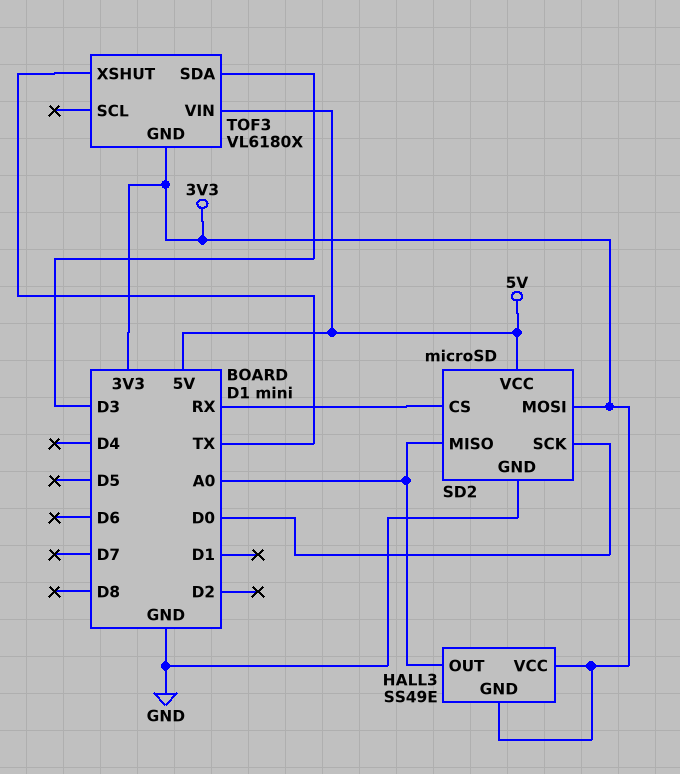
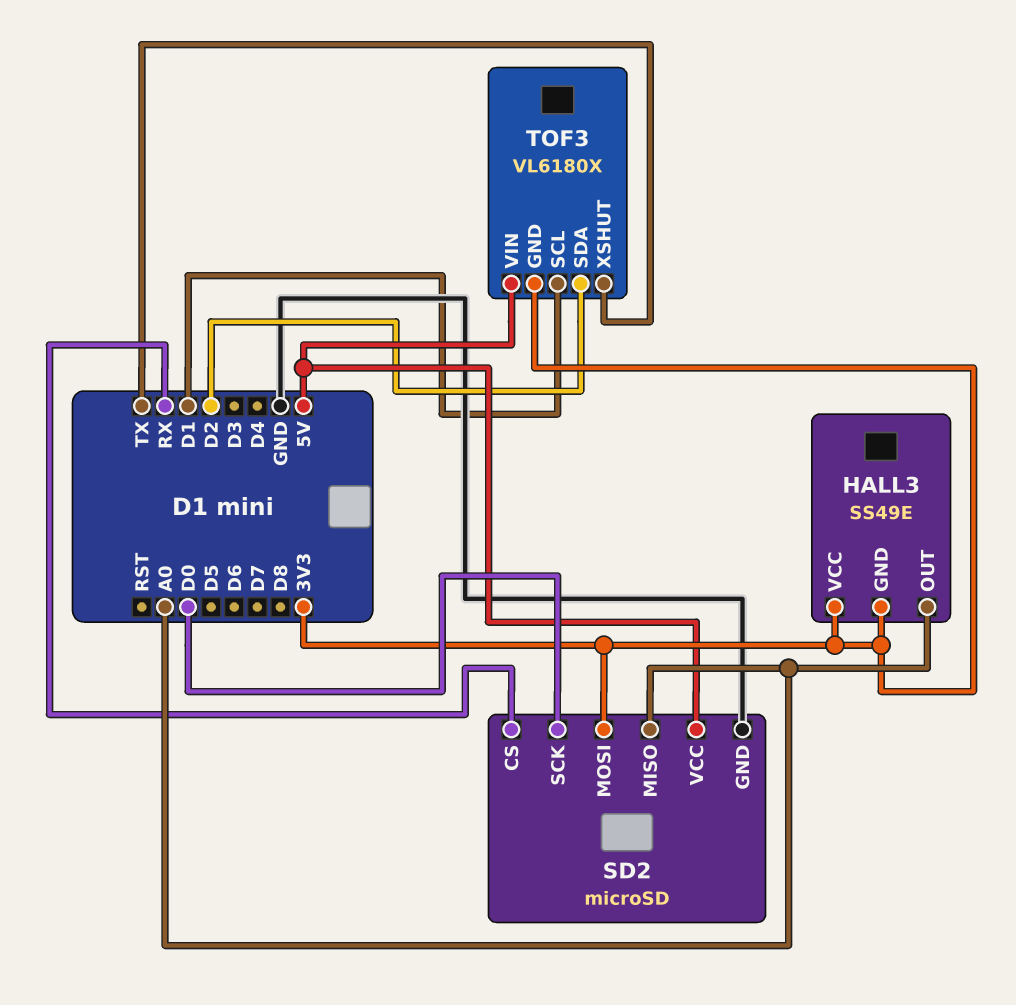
TOF3 pin SCL: none -> D1
TOF3 pin SDA: D3 -> D2

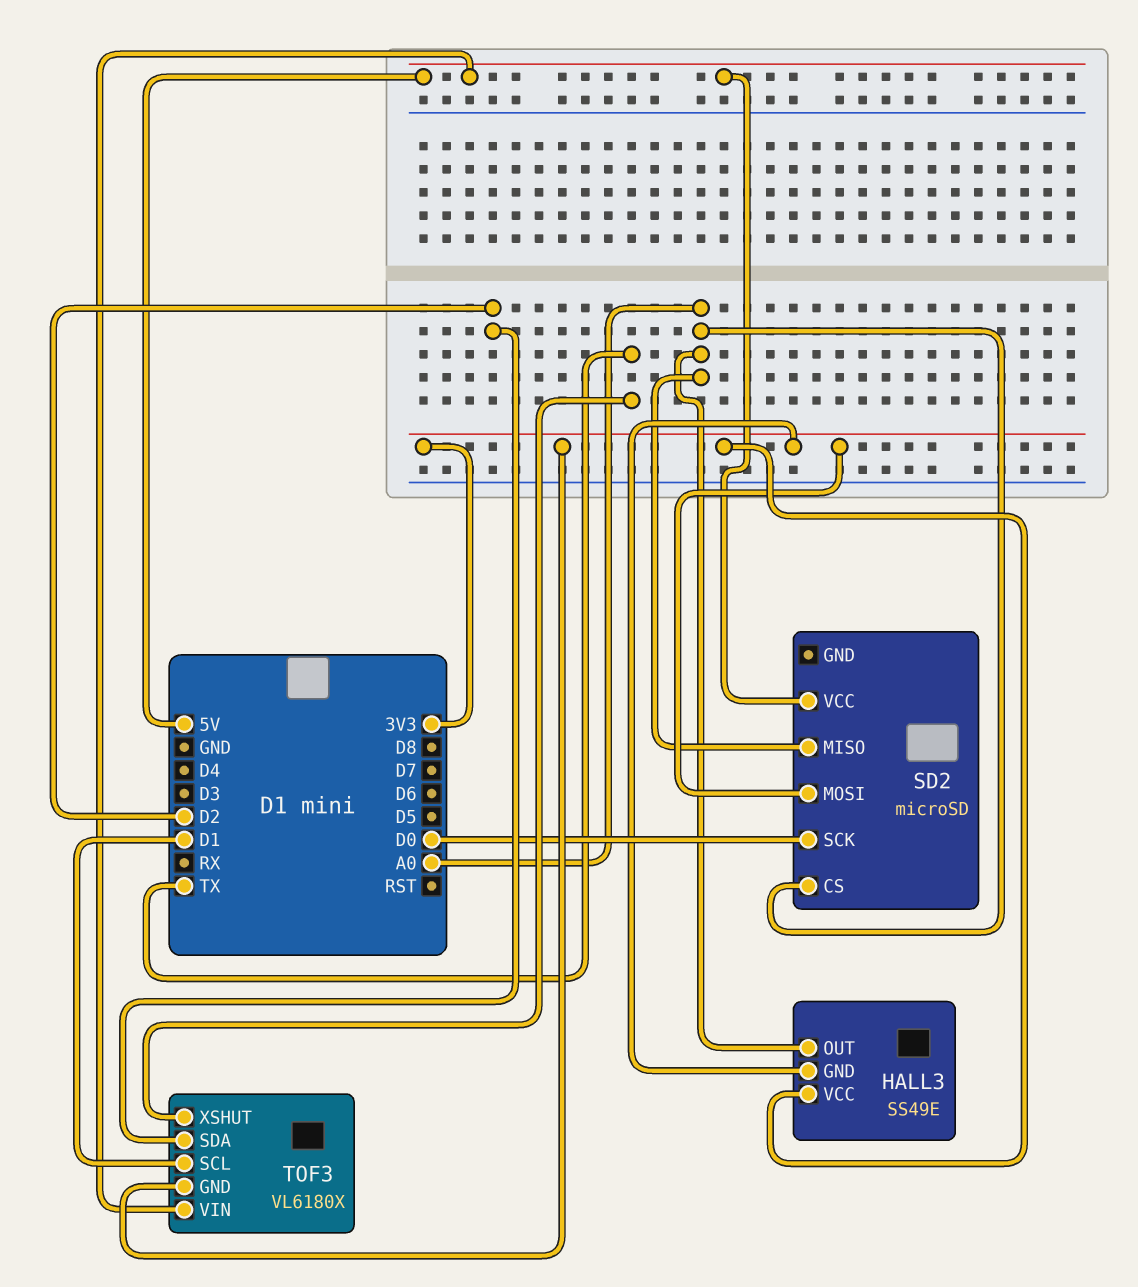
SD2 pin CS: RX -> A0
SD2 pin GND: GND -> none

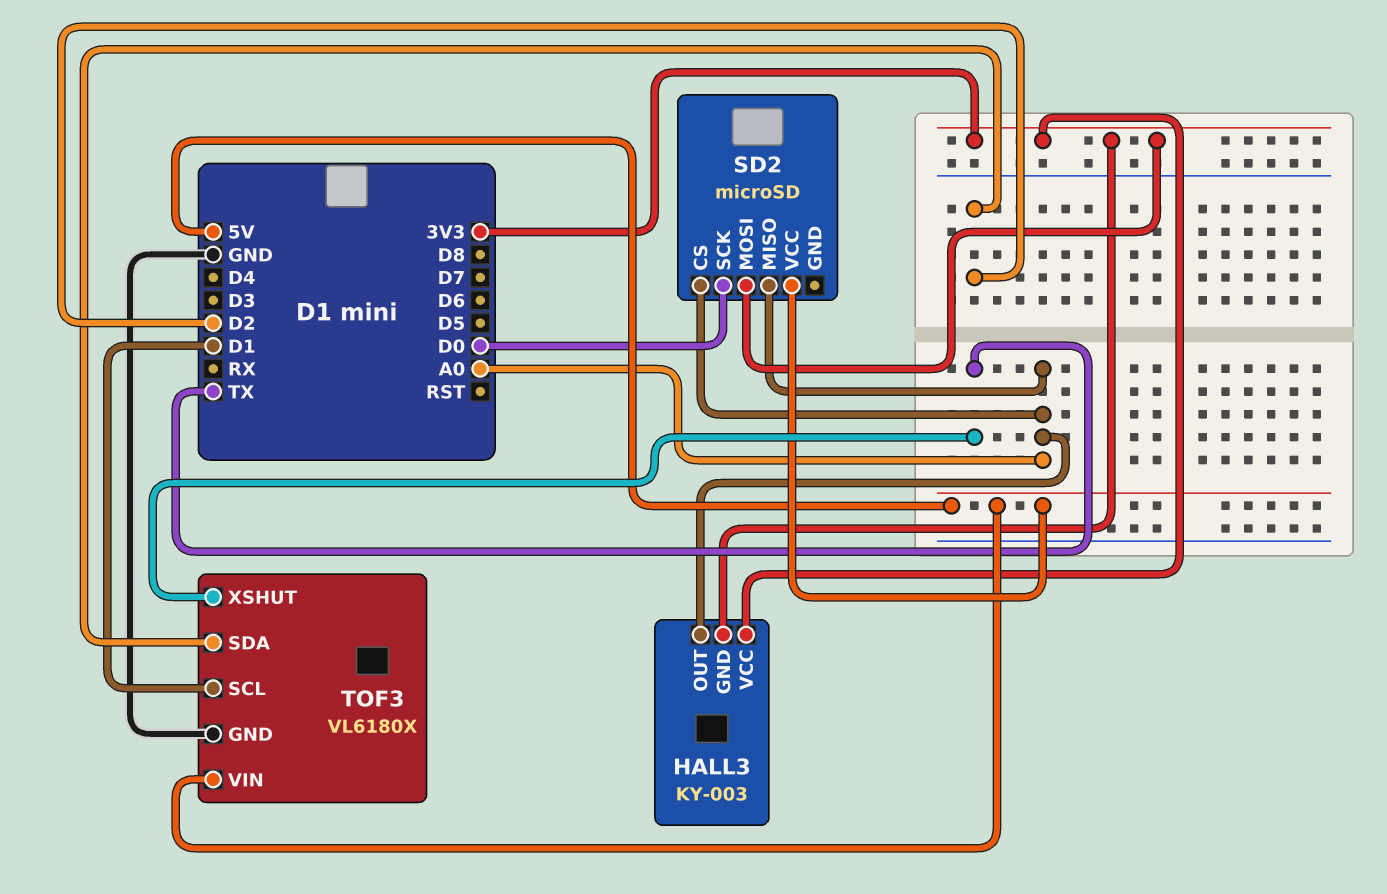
HALL3: SS49E -> KY-003
TOF3 pin GND: 3V3 -> GND

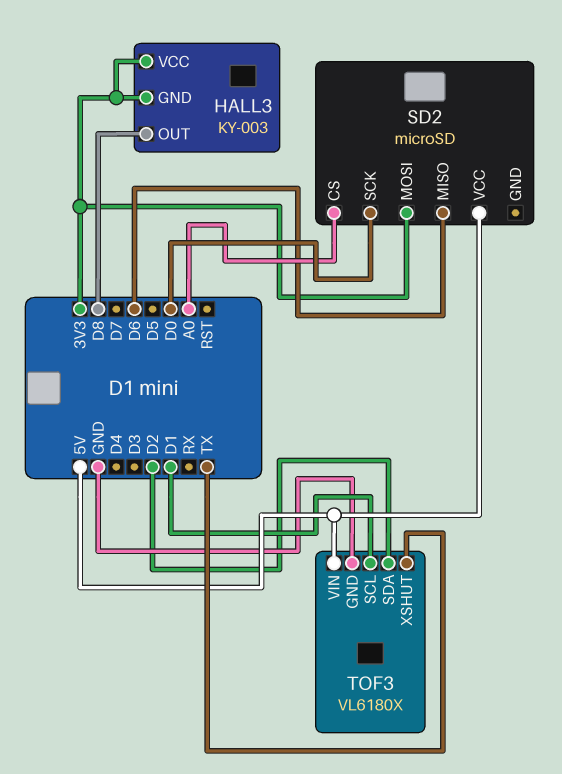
HALL3 pin OUT: A0 -> D8
SD2 pin MISO: A0 -> D6

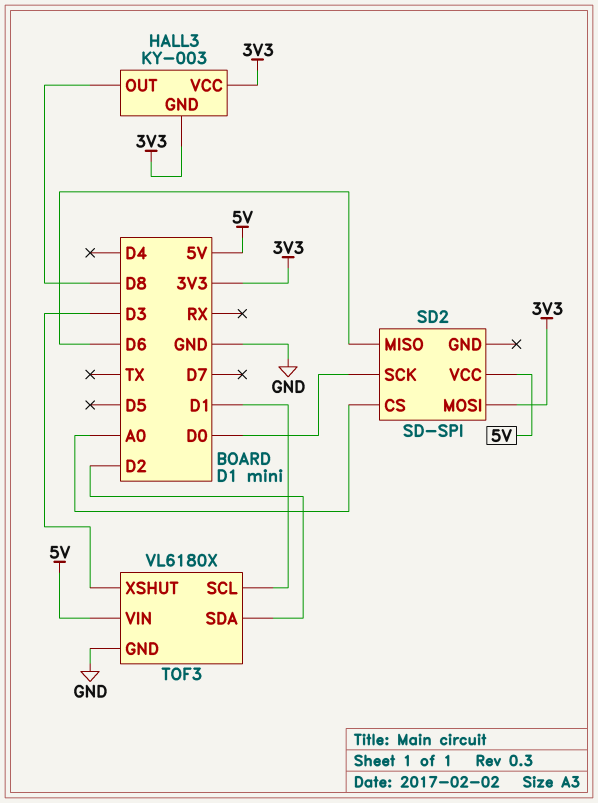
SD2: microSD -> SD-SPI
TOF3 pin XSHUT: TX -> D3

